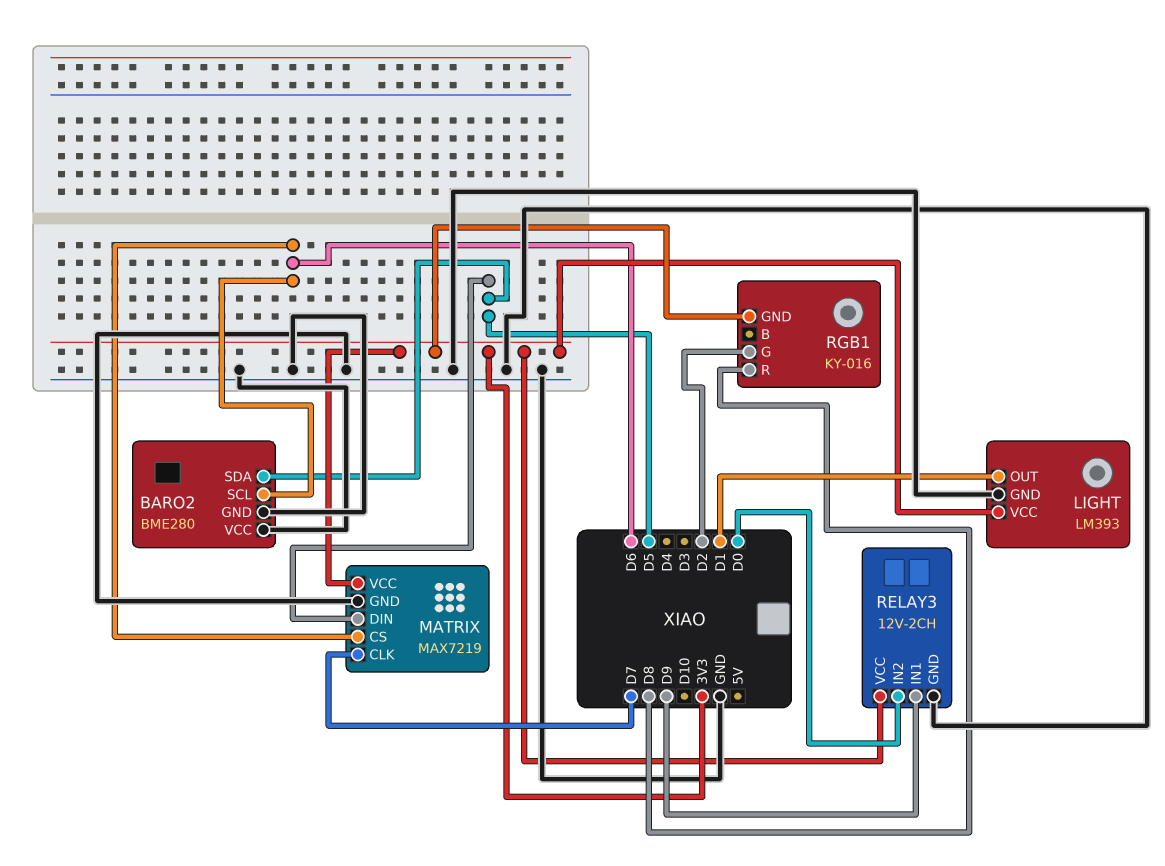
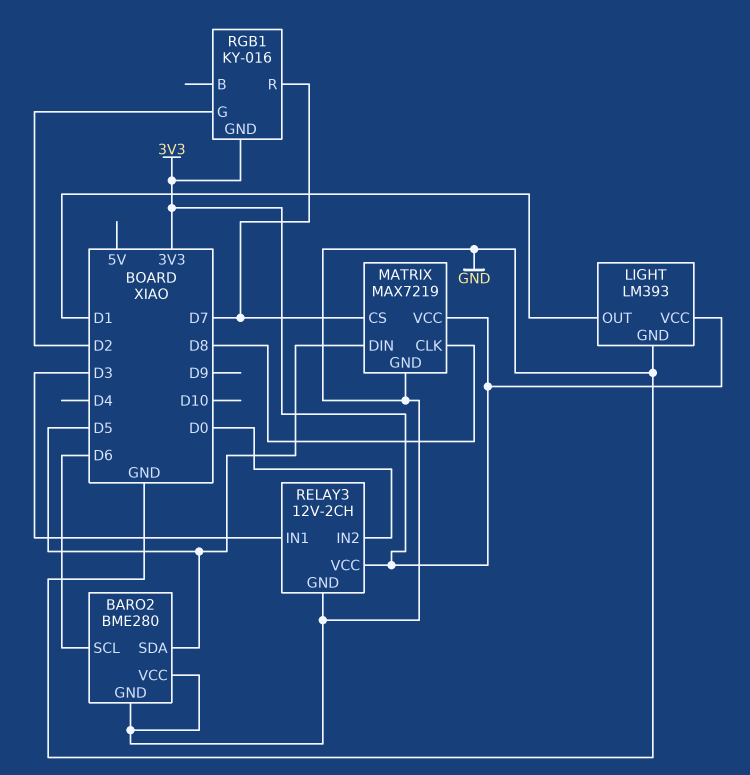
MATRIX pin CLK: D7 -> D8
MATRIX pin CS: D6 -> D7
RELAY3 pin IN1: D9 -> D3
RGB1 pin R: D8 -> D7

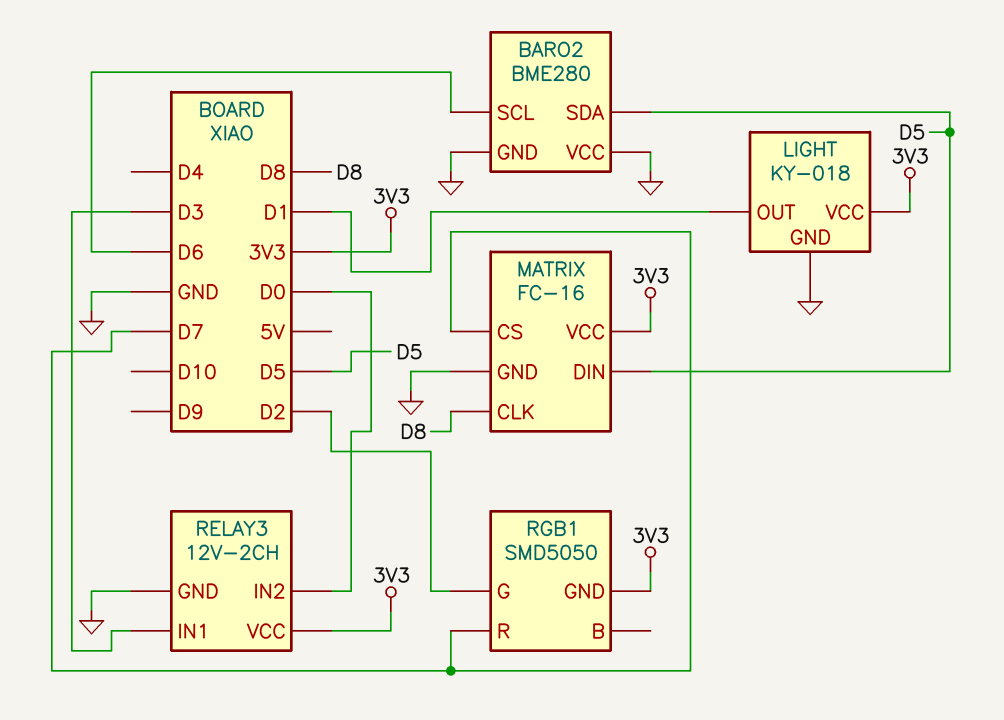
LIGHT: LM393 -> KY-018
MATRIX: MAX7219 -> FC-16
RGB1: KY-016 -> SMD5050

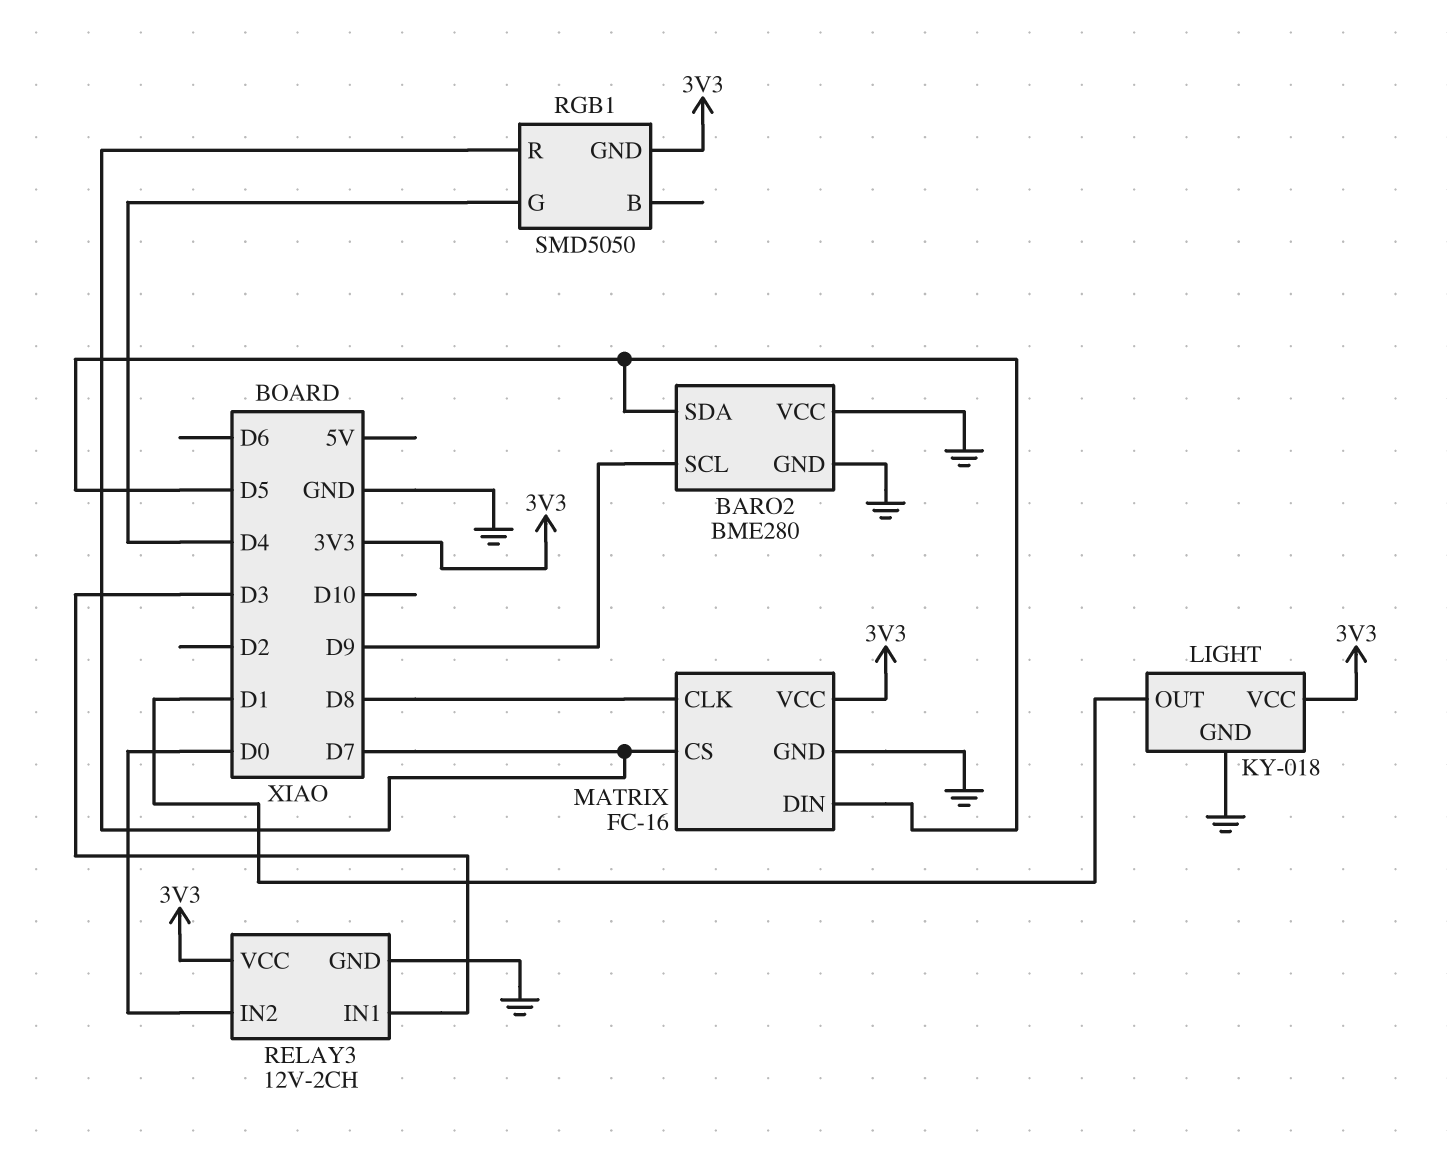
BARO2 pin SCL: D6 -> D9
RGB1 pin G: D2 -> D4

